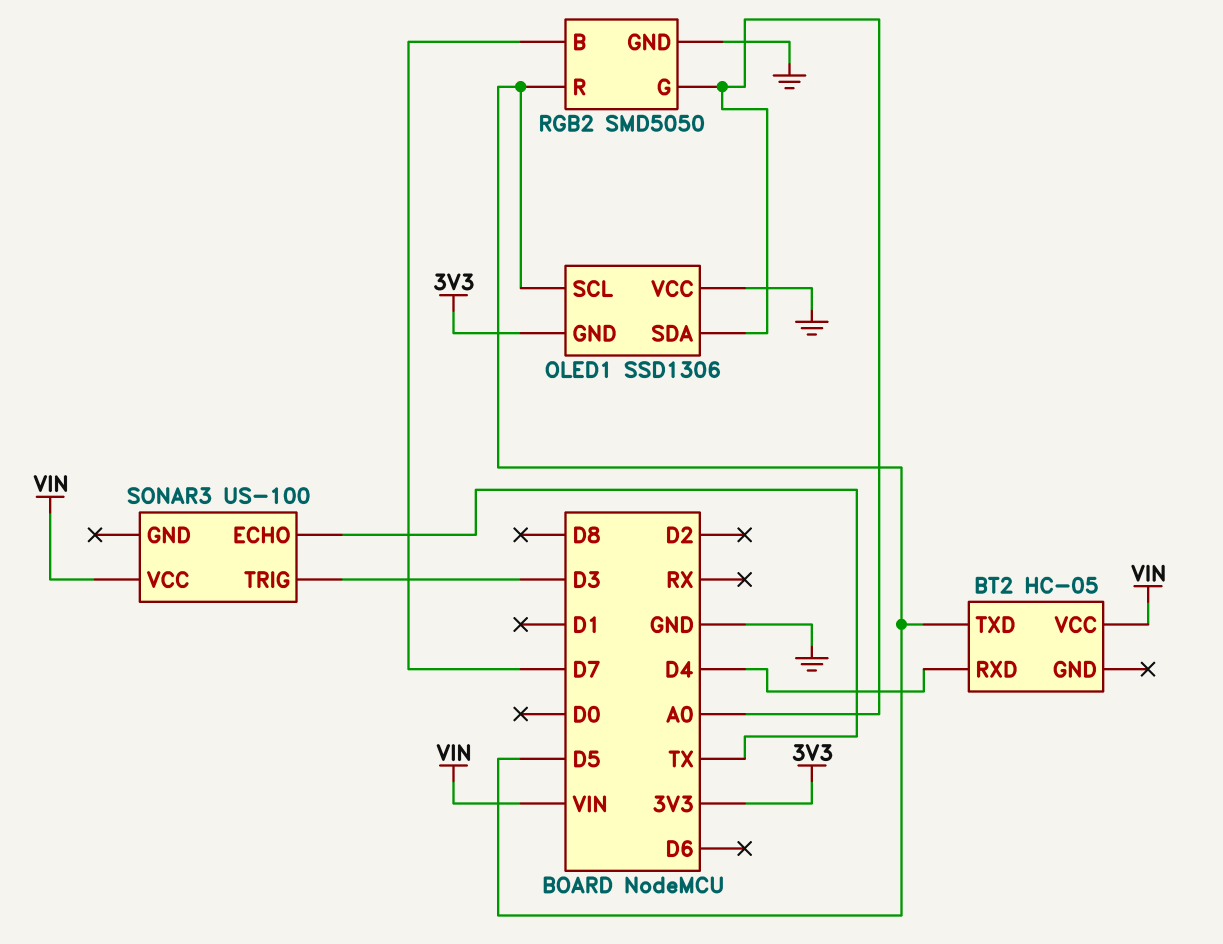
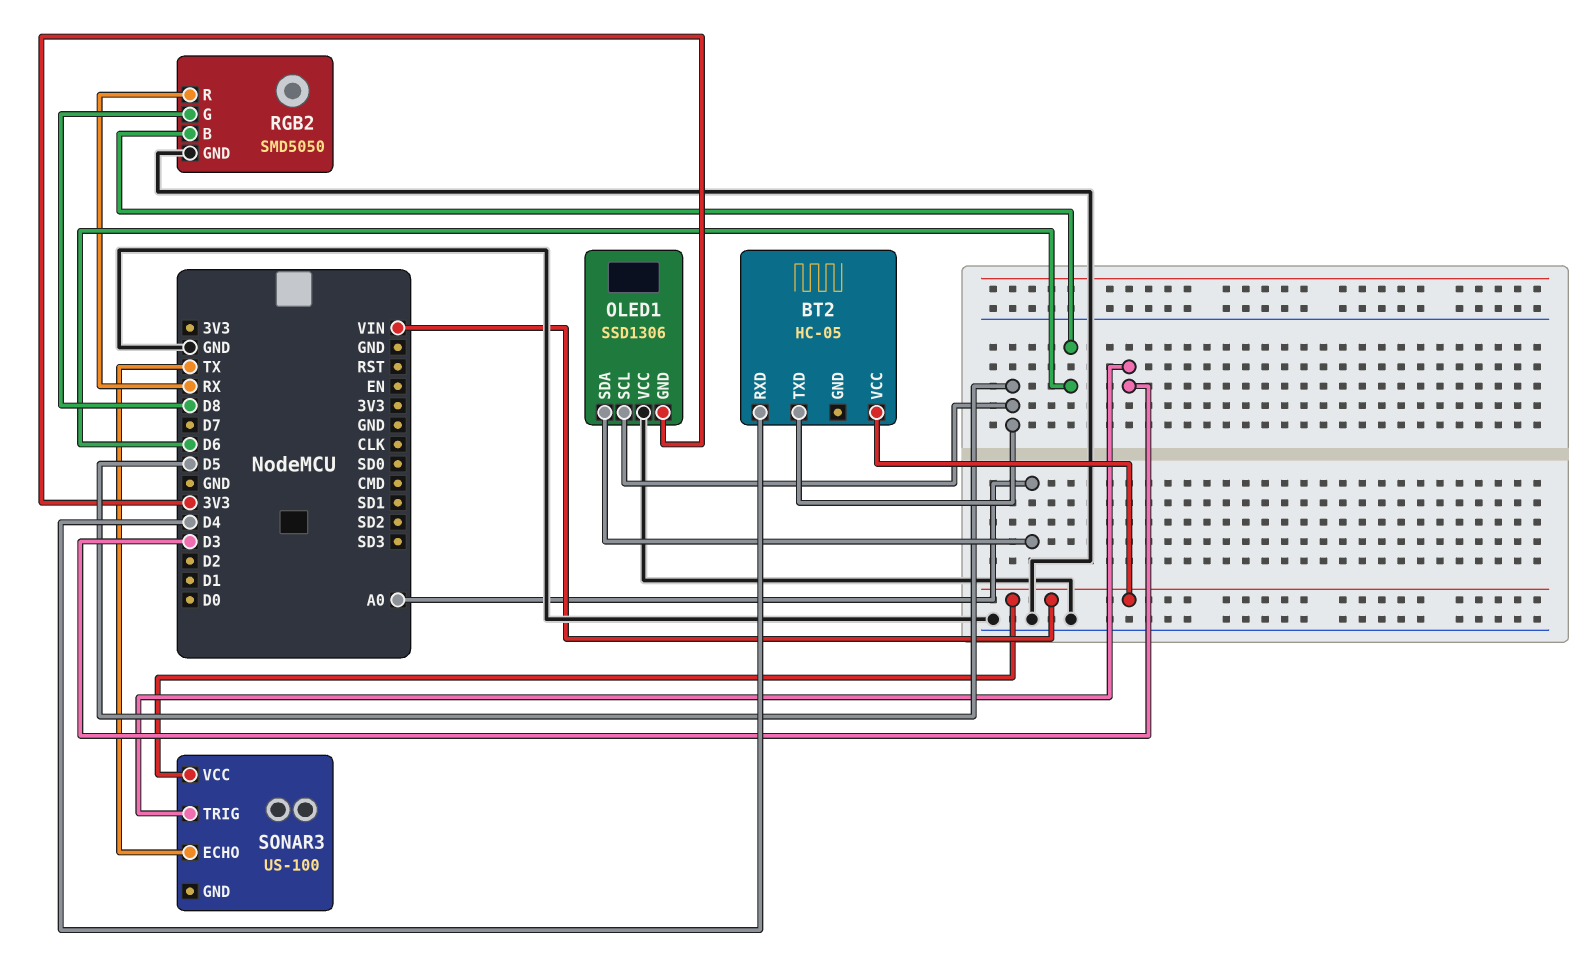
RGB2 pin B: D7 -> D6
RGB2 pin G: A0 -> D8
RGB2 pin R: D5 -> RX

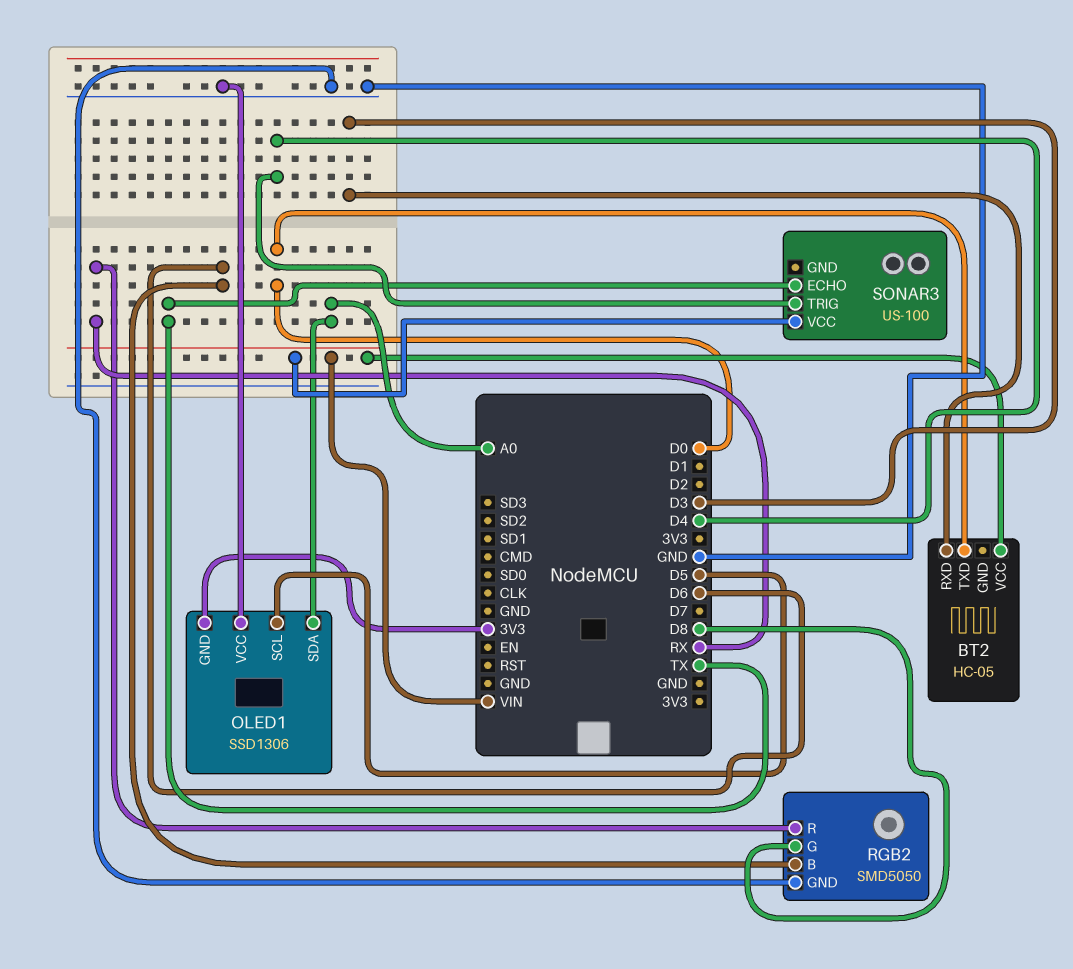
BT2 pin RXD: D4 -> D3
BT2 pin TXD: D5 -> D0
SONAR3 pin TRIG: D3 -> D4

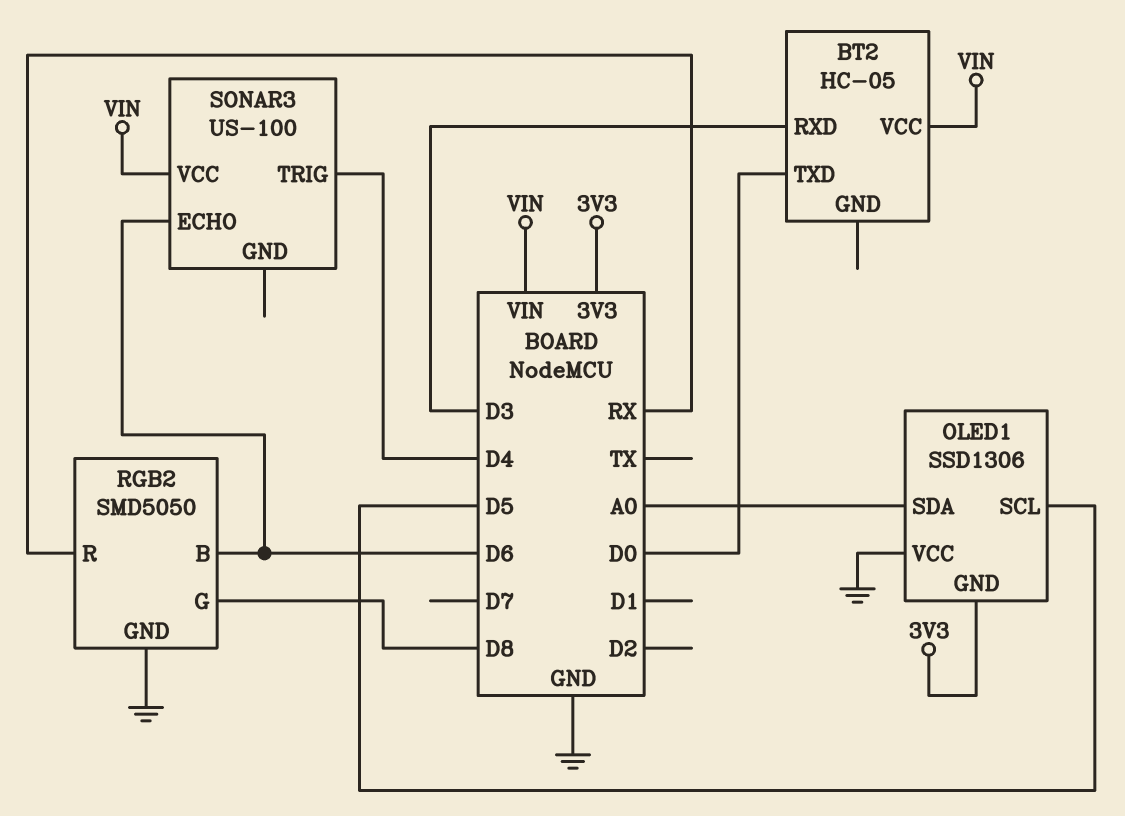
SONAR3 pin ECHO: TX -> D6

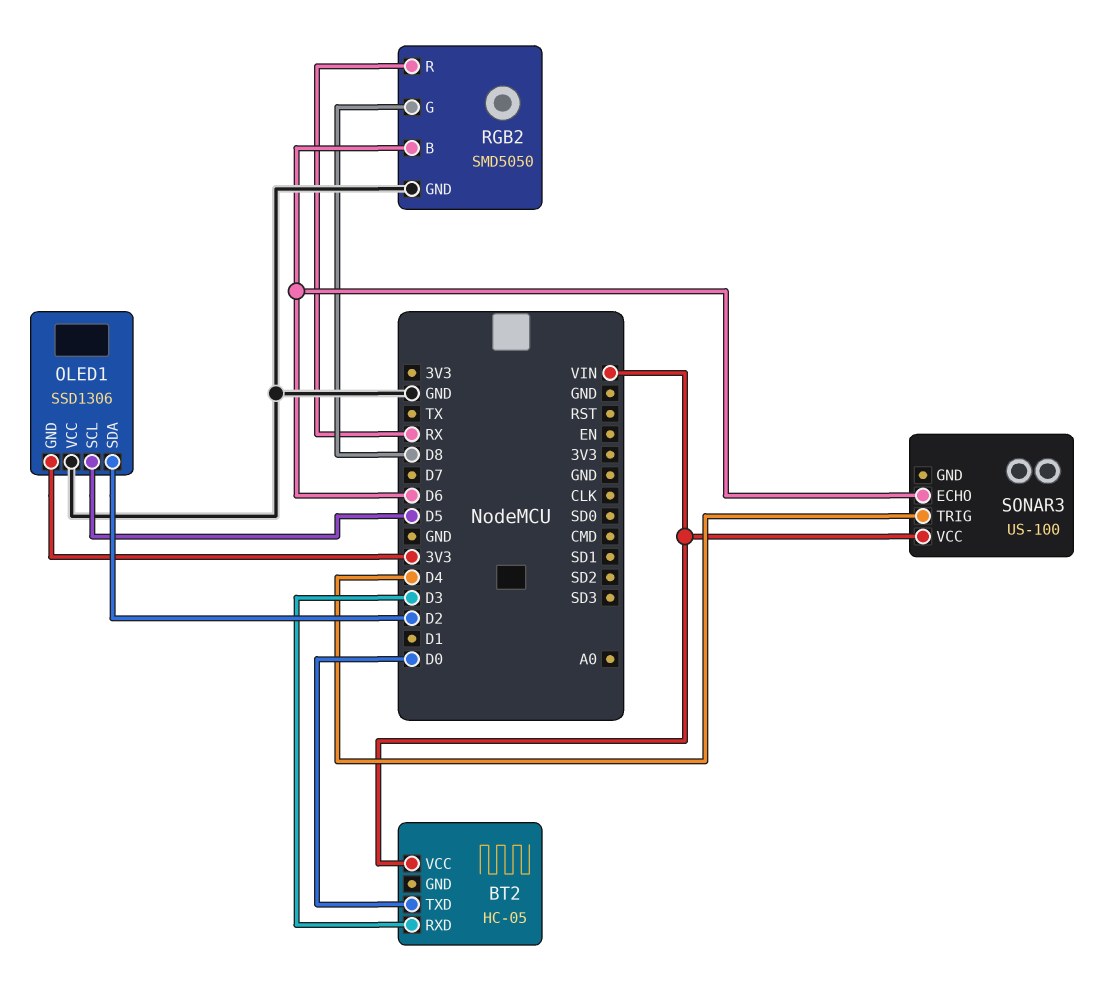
OLED1 pin SDA: A0 -> D2

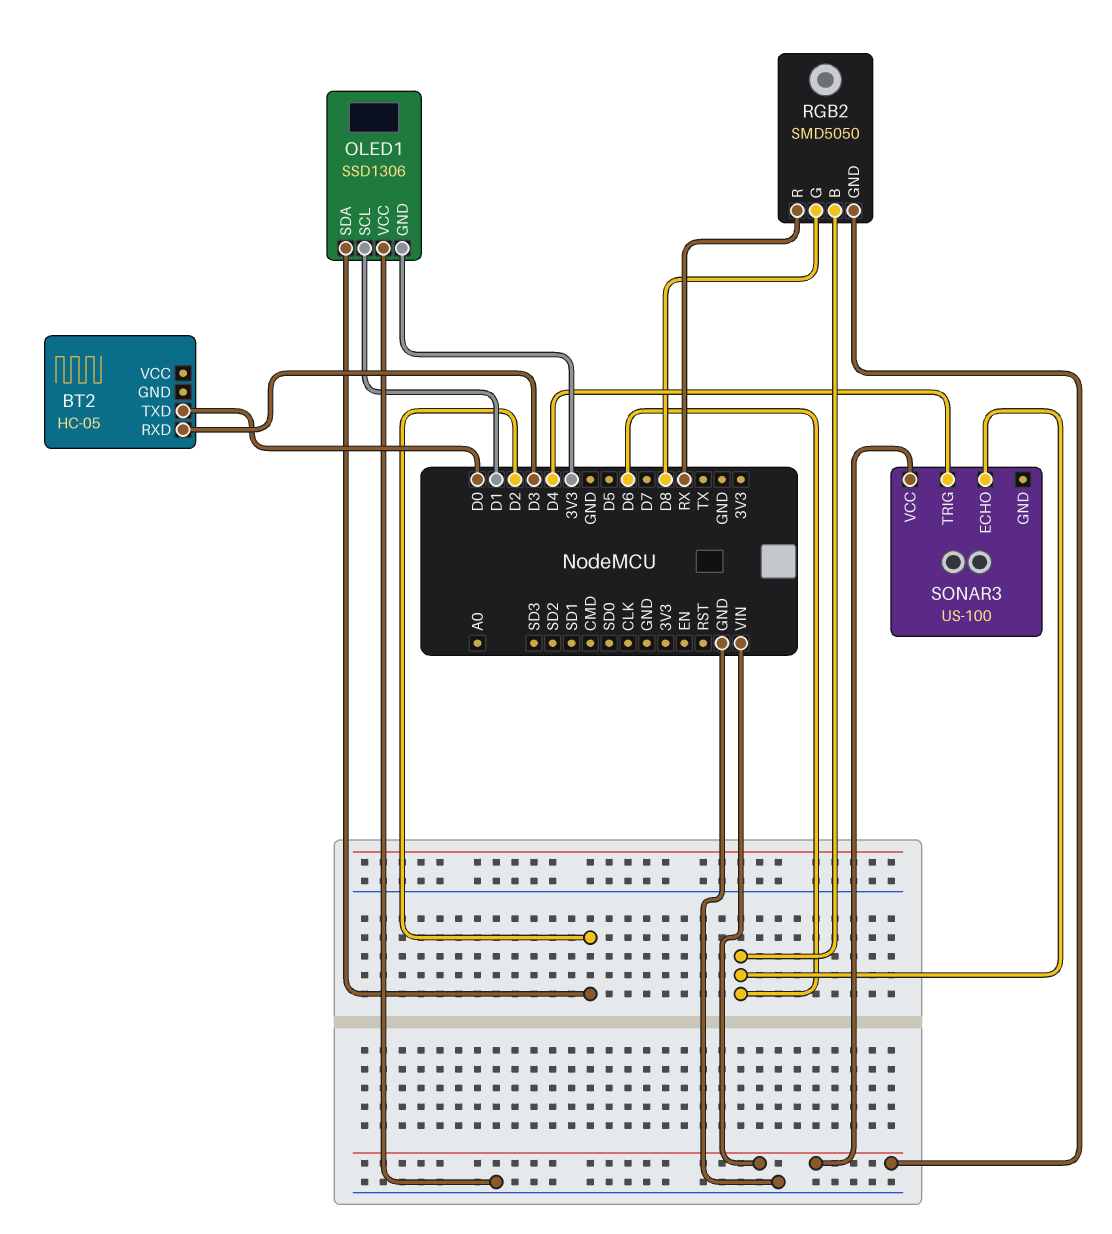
BT2 pin VCC: VIN -> none
OLED1 pin SCL: D5 -> D1
RGB2 pin GND: GND -> VIN

